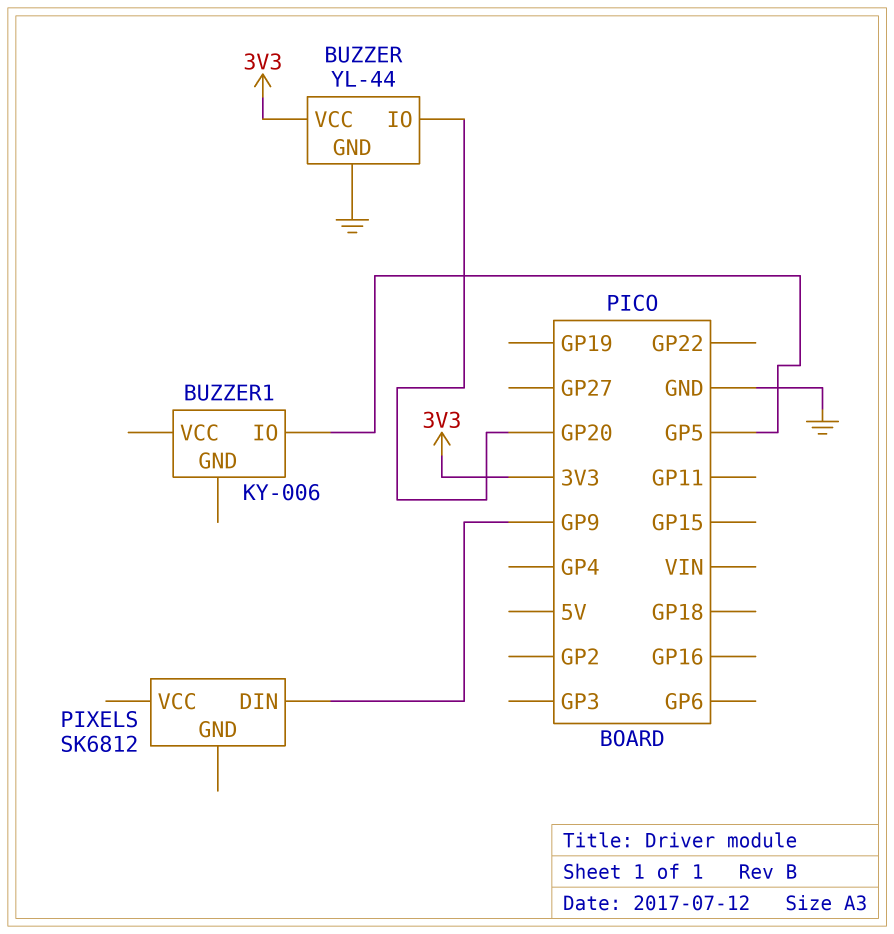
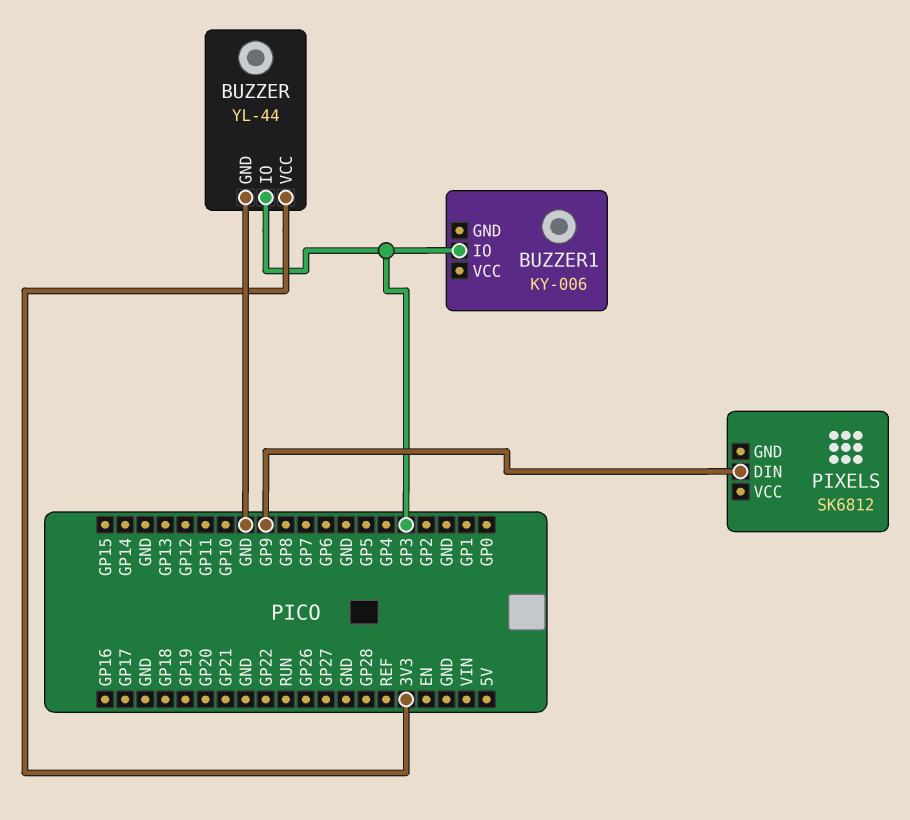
BUZZER pin IO: GP20 -> GP3
BUZZER1 pin IO: GP5 -> GP3

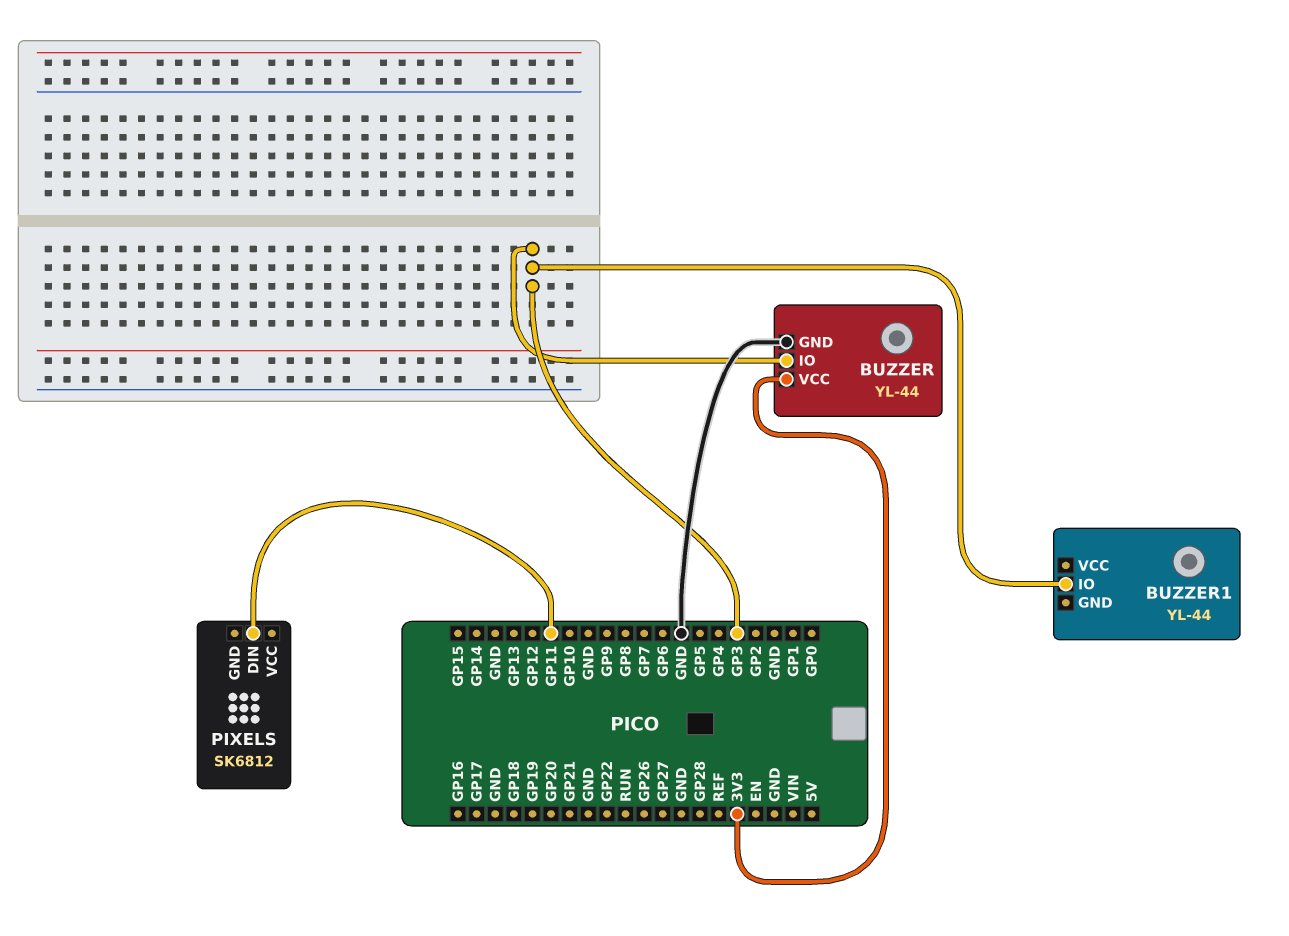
BUZZER1: KY-006 -> YL-44
PIXELS pin DIN: GP9 -> GP11

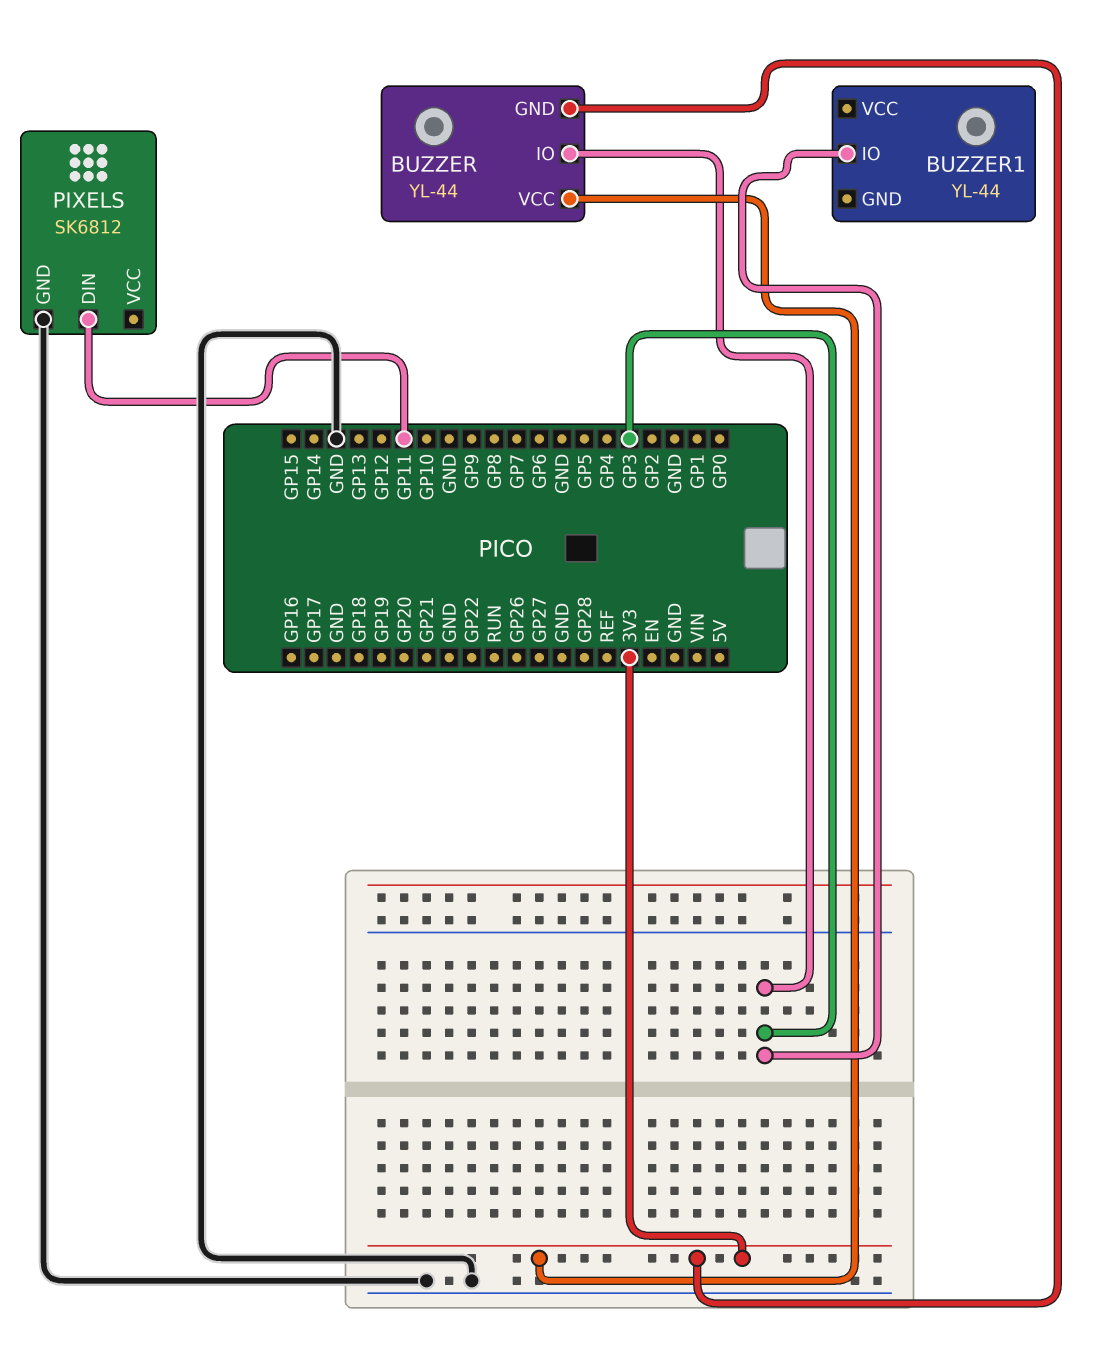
BUZZER pin GND: GND -> 3V3
PIXELS pin GND: none -> GND

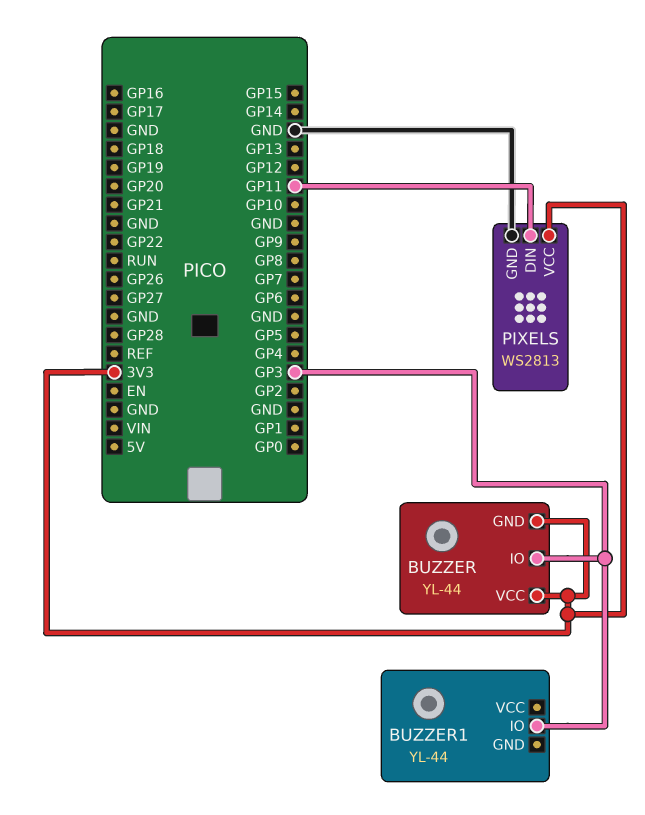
PIXELS: SK6812 -> WS2813
PIXELS pin VCC: none -> 3V3

